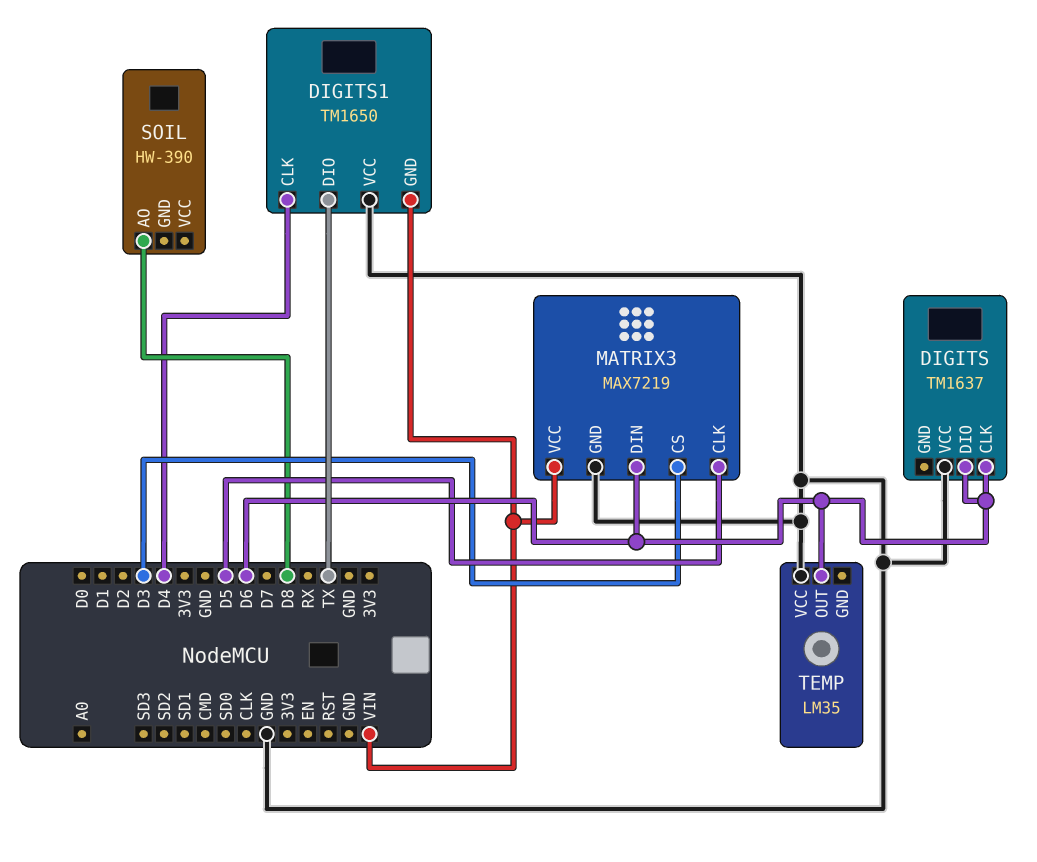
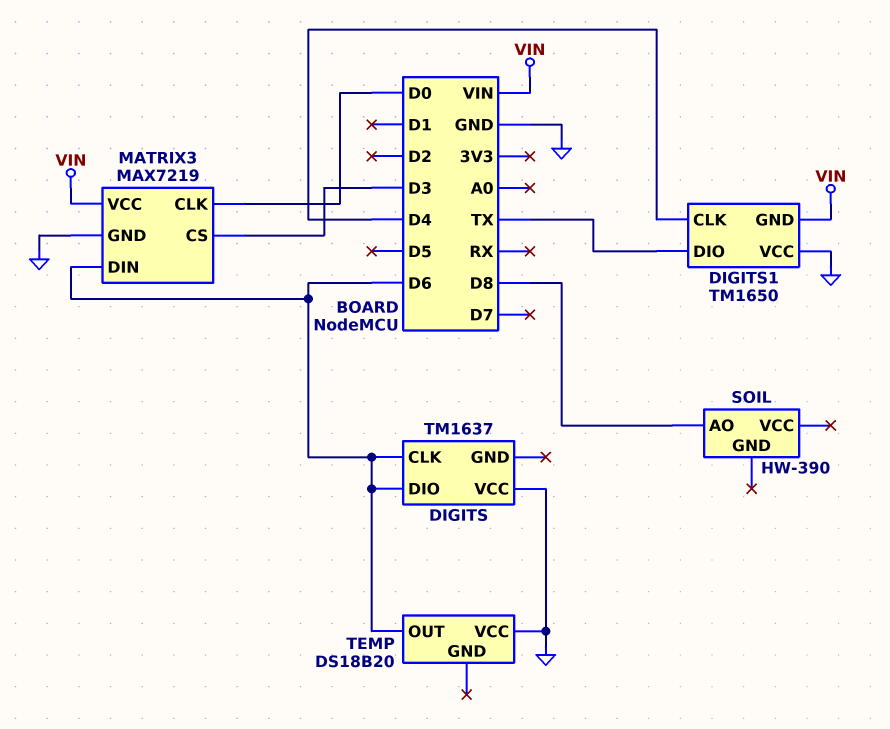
MATRIX3 pin CLK: D5 -> D0
TEMP: LM35 -> DS18B20

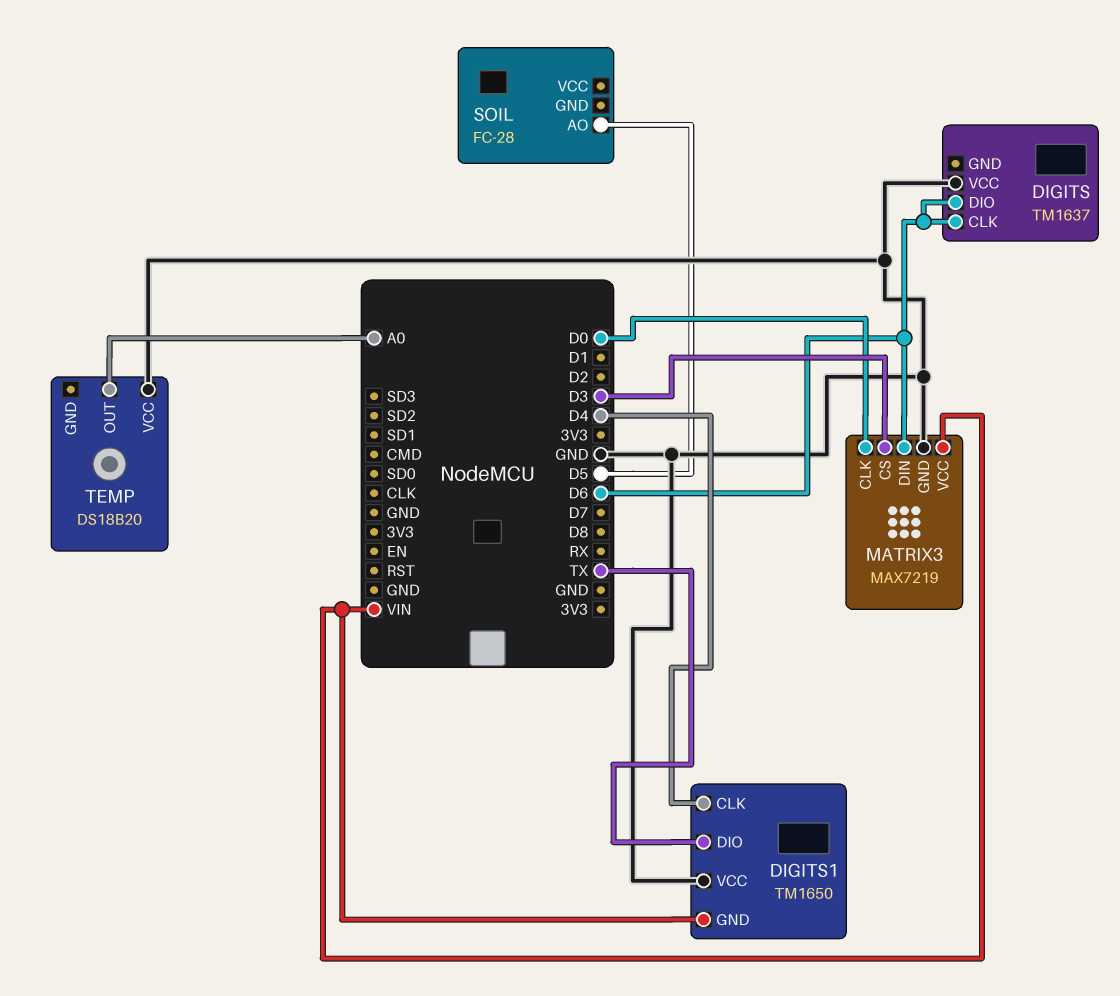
SOIL: HW-390 -> FC-28
SOIL pin AO: D8 -> D5
TEMP pin OUT: D6 -> A0

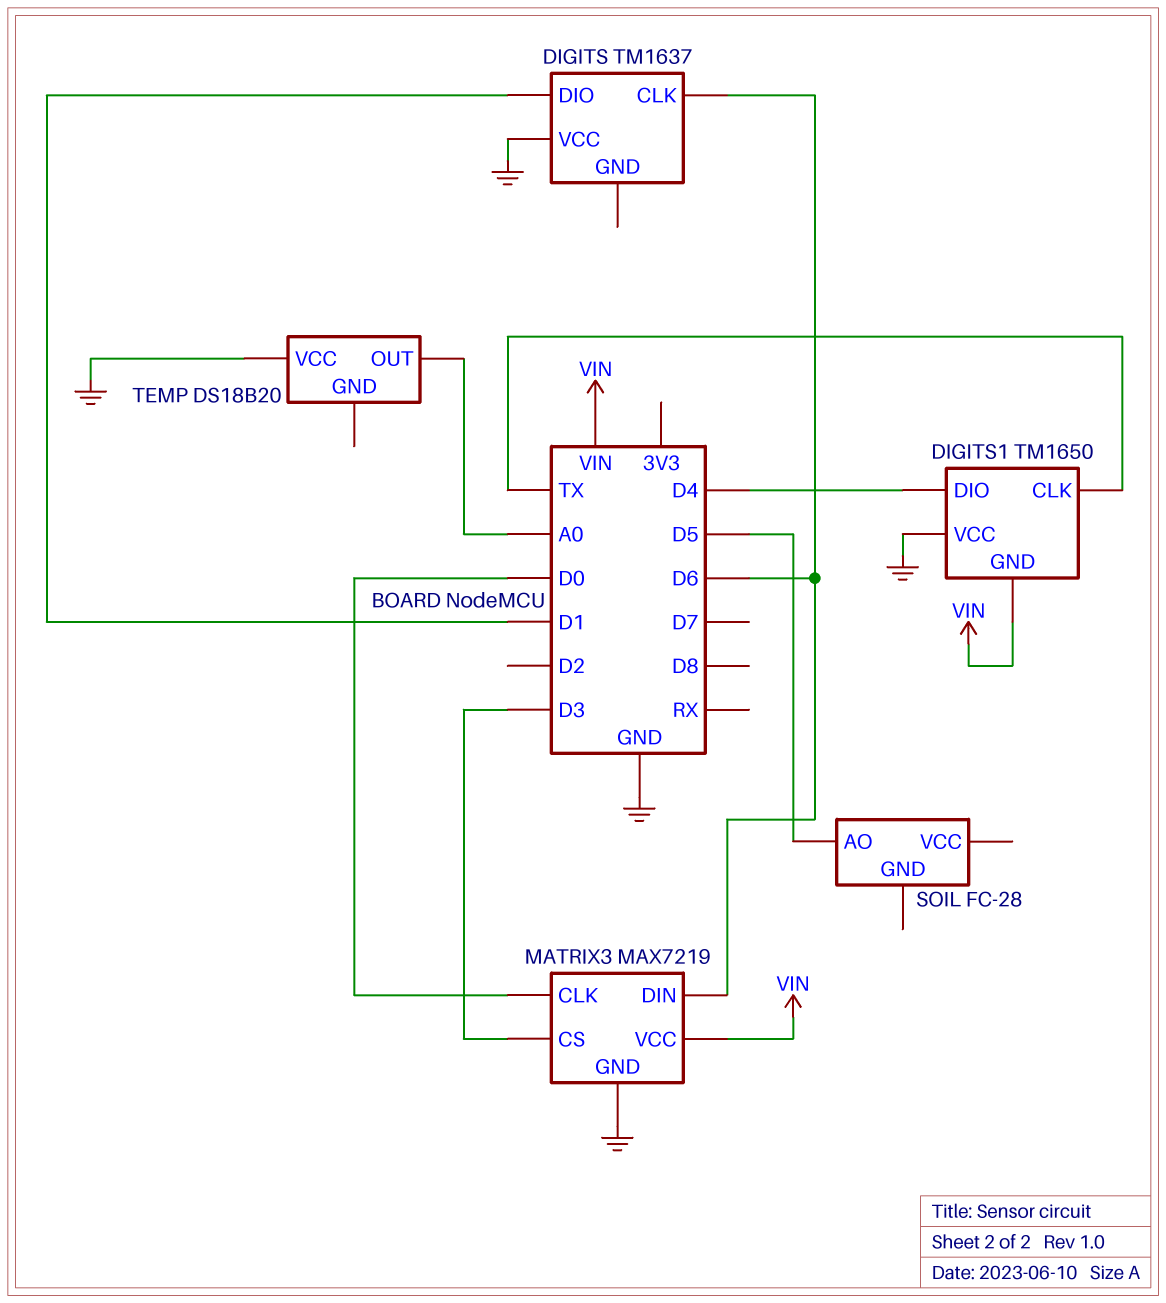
DIGITS pin DIO: D6 -> D1
DIGITS1 pin CLK: D4 -> TX
DIGITS1 pin DIO: TX -> D4

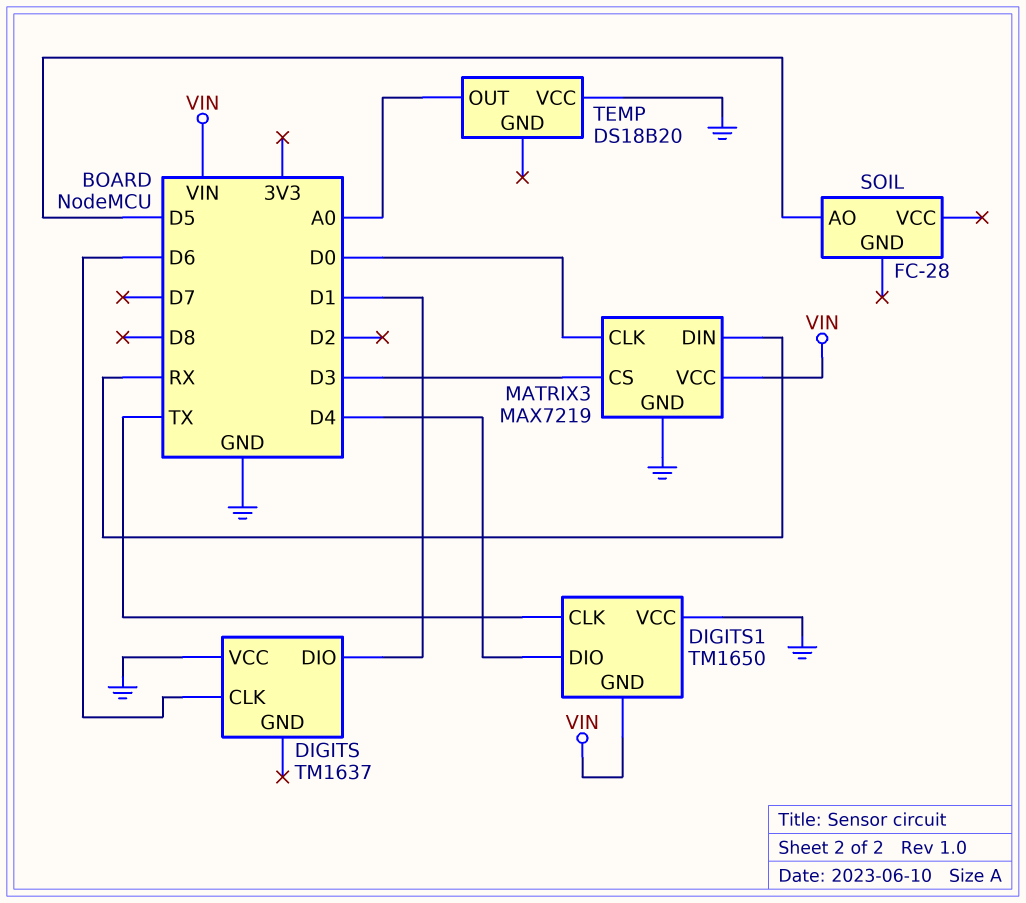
MATRIX3 pin DIN: D6 -> RX

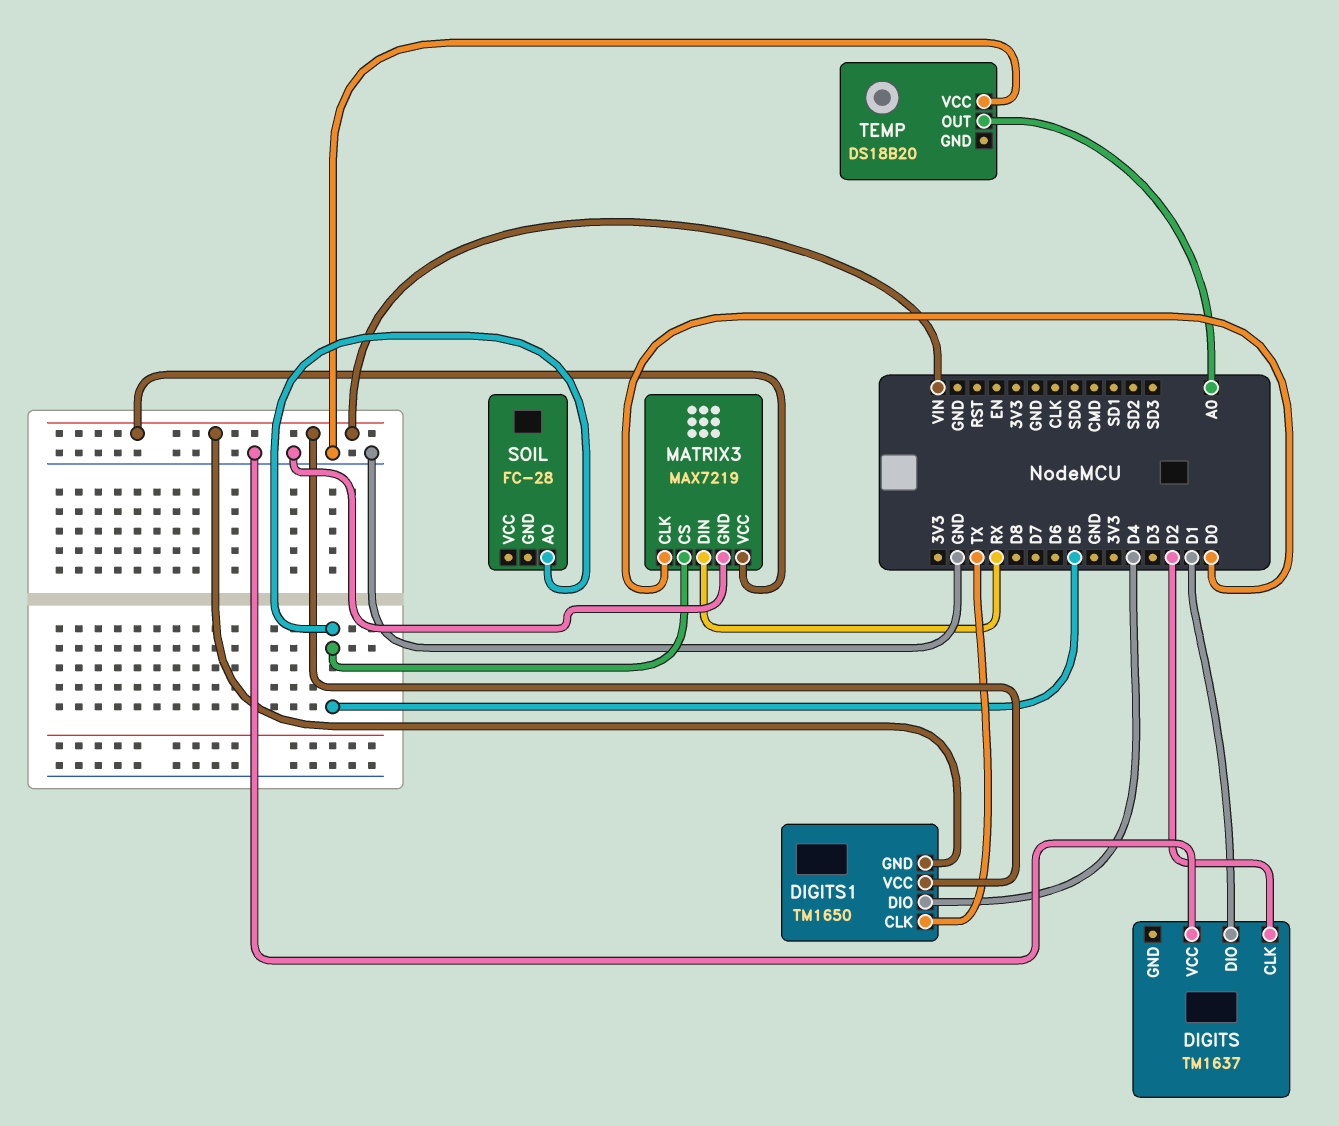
DIGITS pin CLK: D6 -> D2
DIGITS1 pin VCC: GND -> VIN
MATRIX3 pin CS: D3 -> D5

